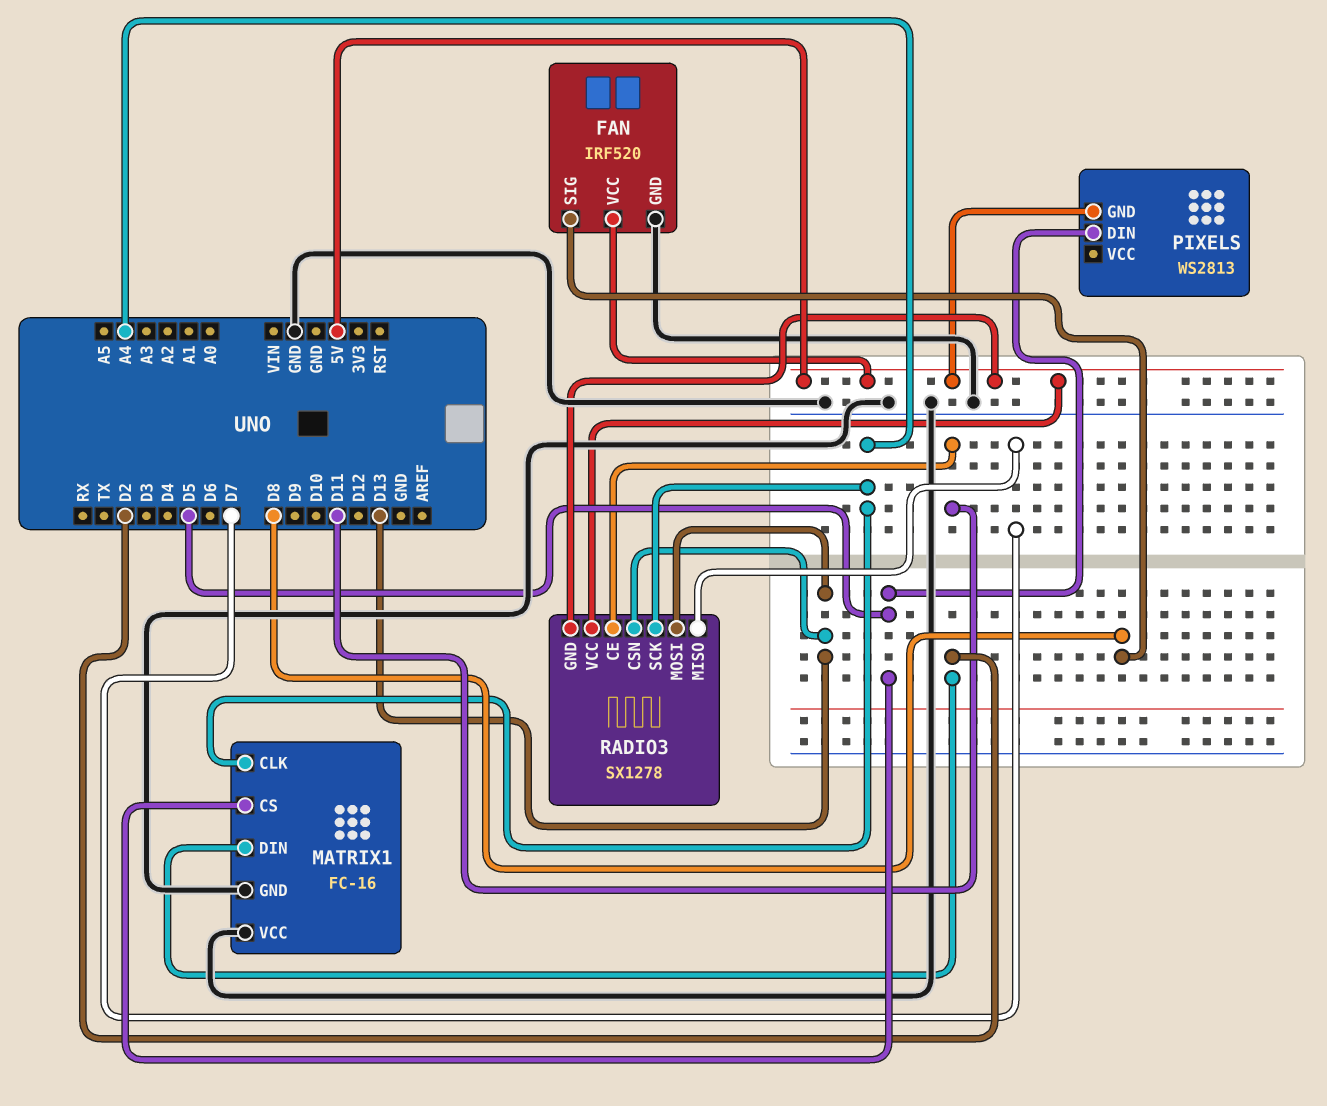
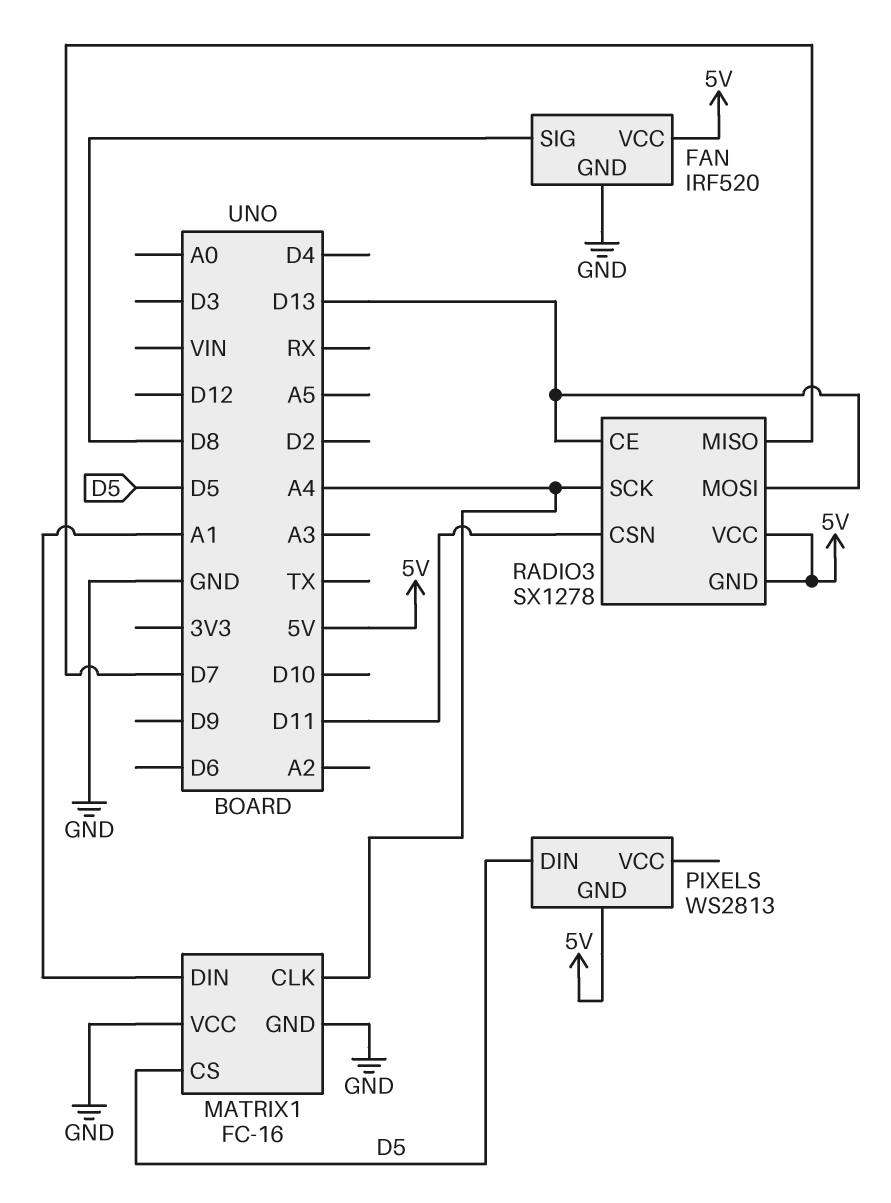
MATRIX1 pin DIN: D2 -> A1
RADIO3 pin CE: D11 -> D13
RADIO3 pin CSN: D13 -> D11

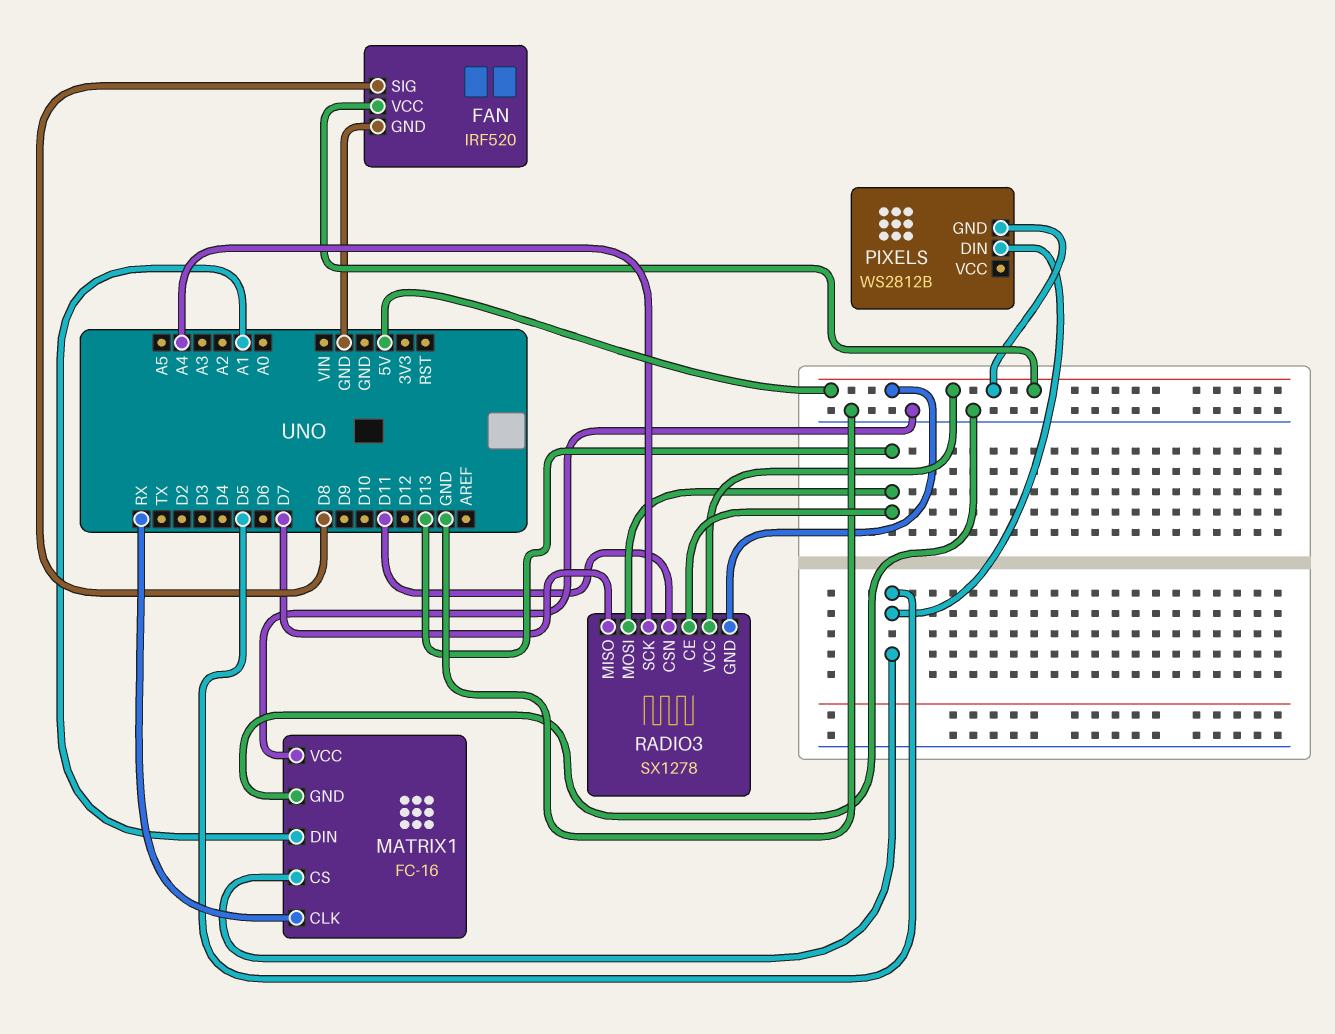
MATRIX1 pin CLK: A4 -> RX
PIXELS: WS2813 -> WS2812B

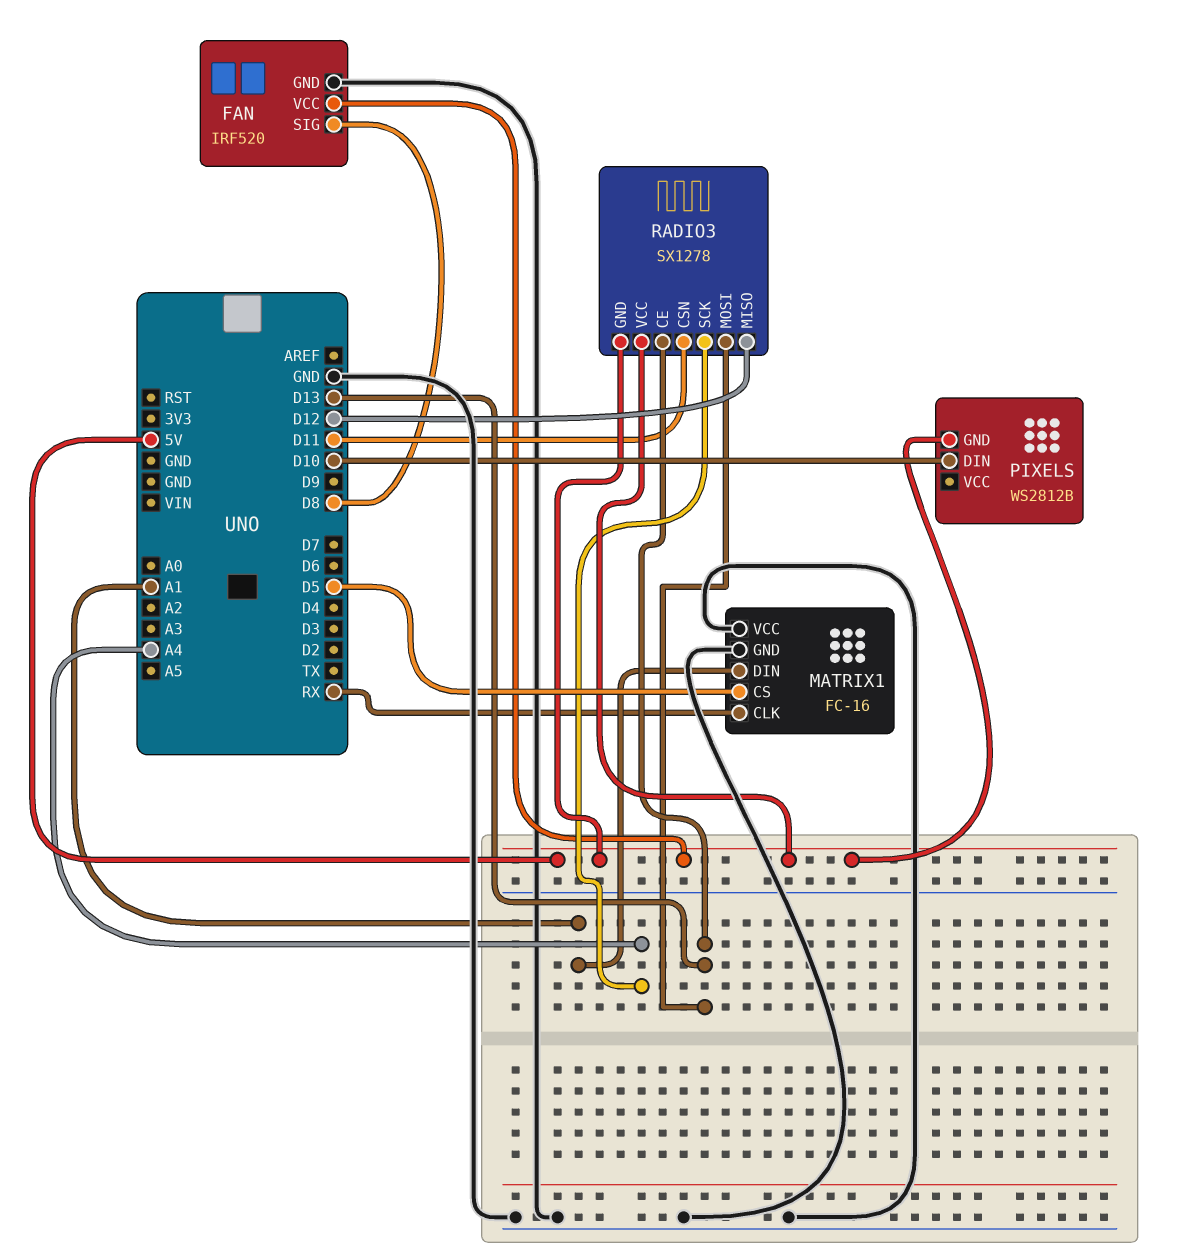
PIXELS pin DIN: D5 -> D10
RADIO3 pin MISO: D7 -> D12

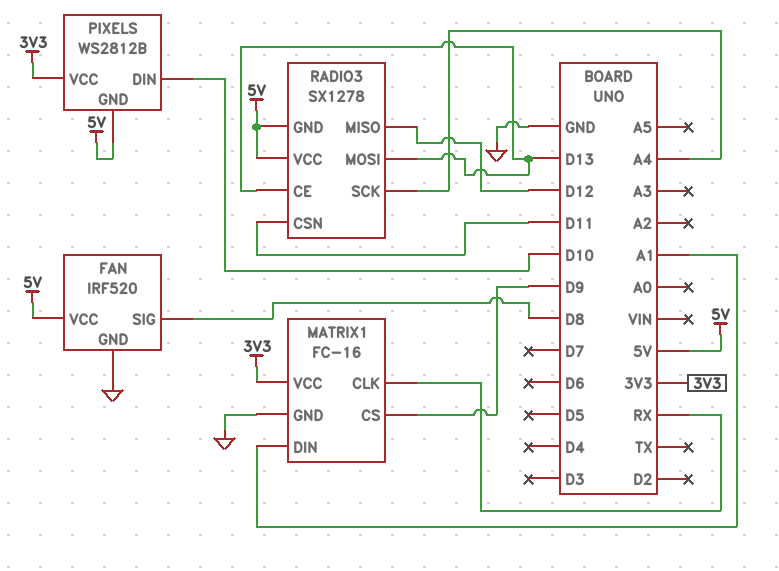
MATRIX1 pin CS: D5 -> D9
MATRIX1 pin VCC: GND -> 3V3
PIXELS pin VCC: none -> 3V3

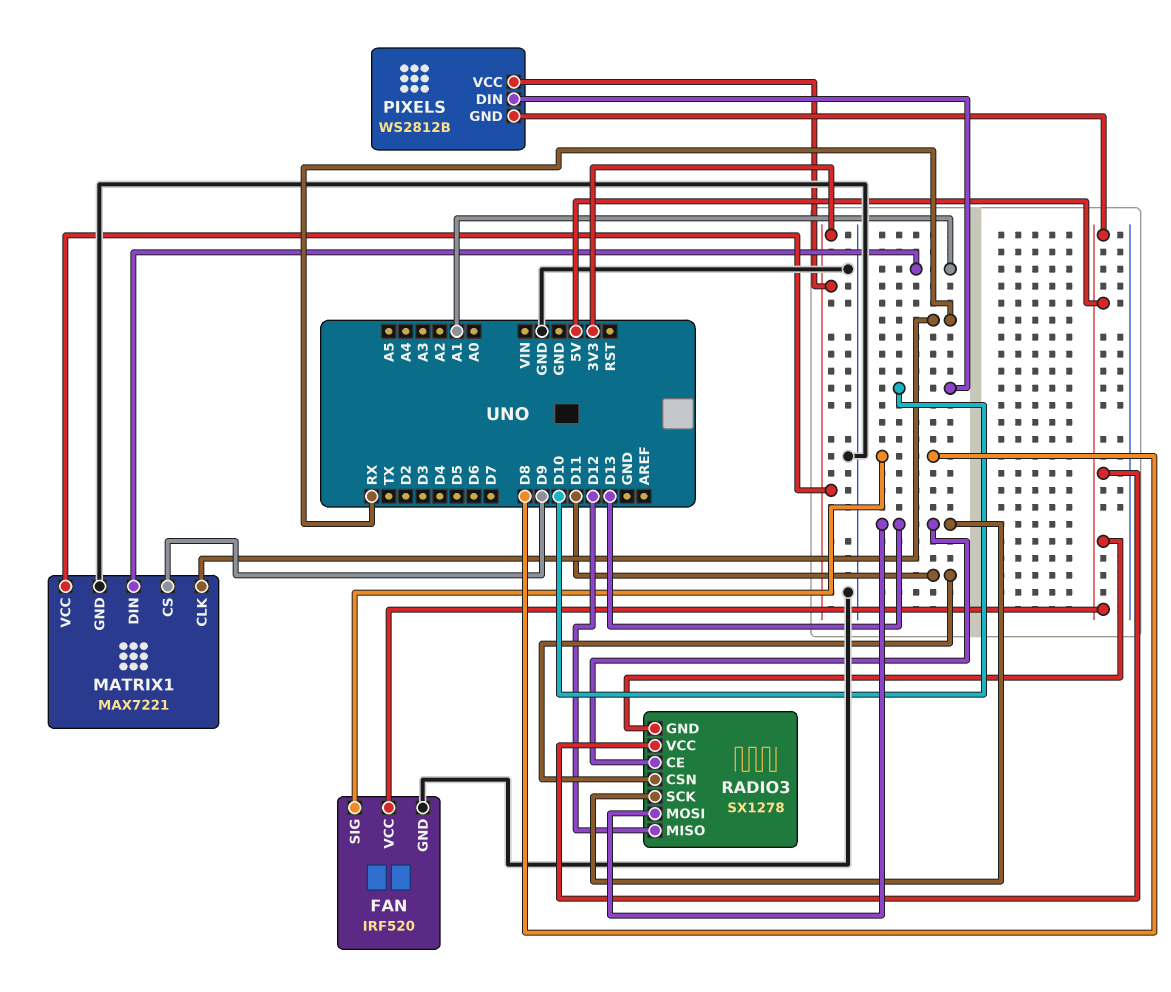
MATRIX1: FC-16 -> MAX7221
RADIO3 pin SCK: A4 -> D13

